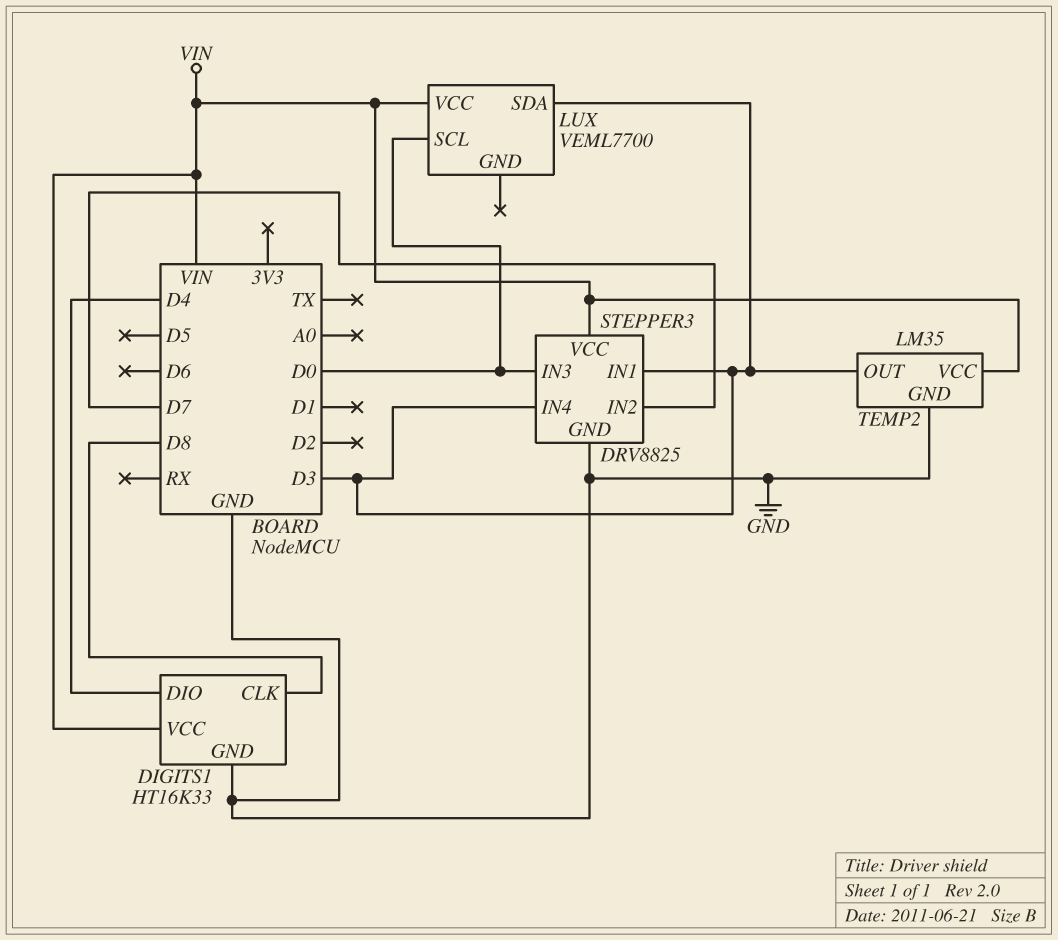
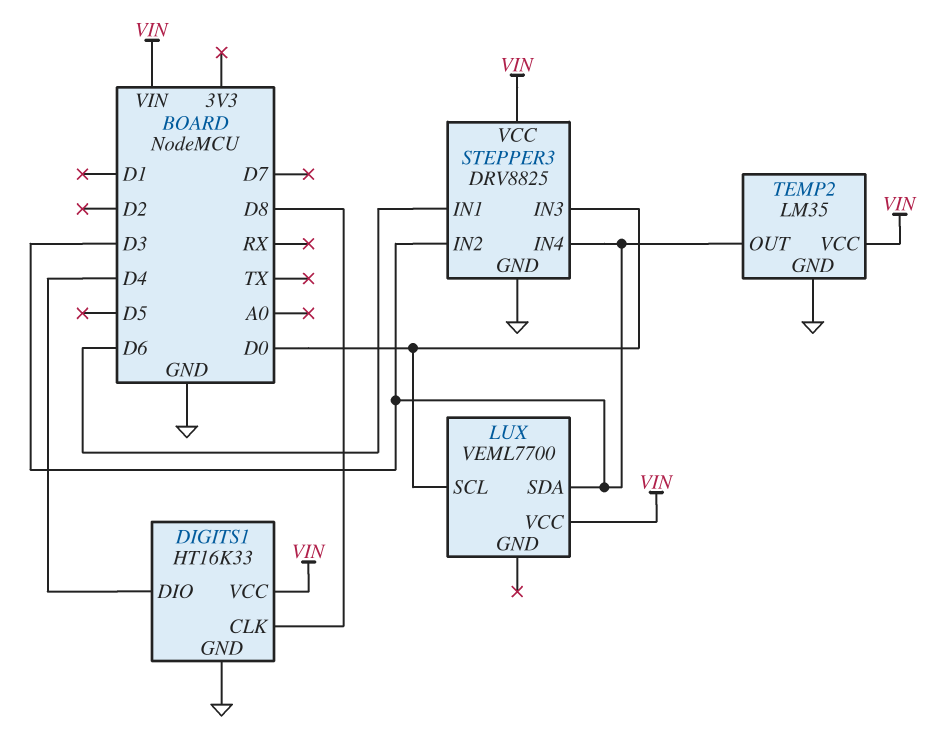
STEPPER3 pin IN1: D3 -> D6
STEPPER3 pin IN2: D7 -> D3

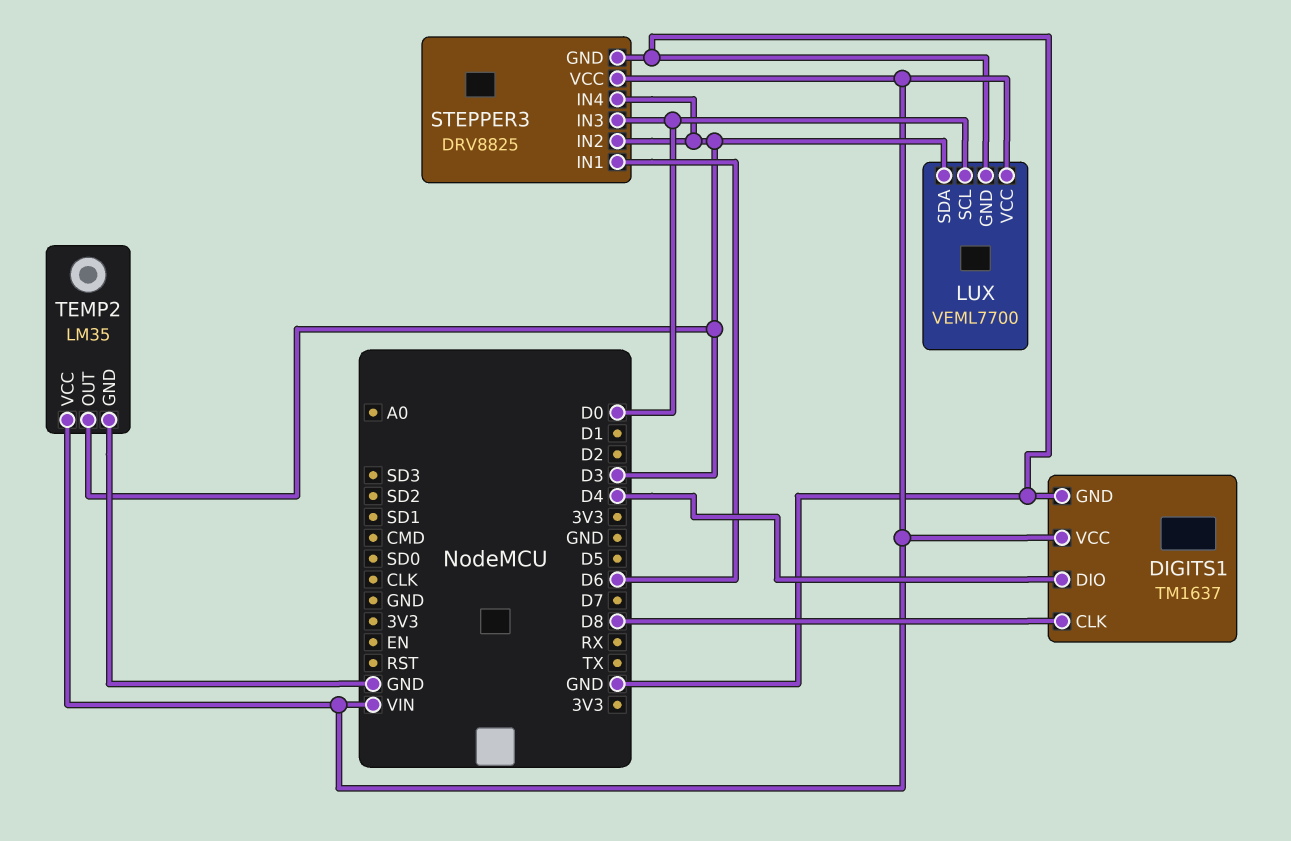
DIGITS1: HT16K33 -> TM1637
LUX pin GND: none -> GND

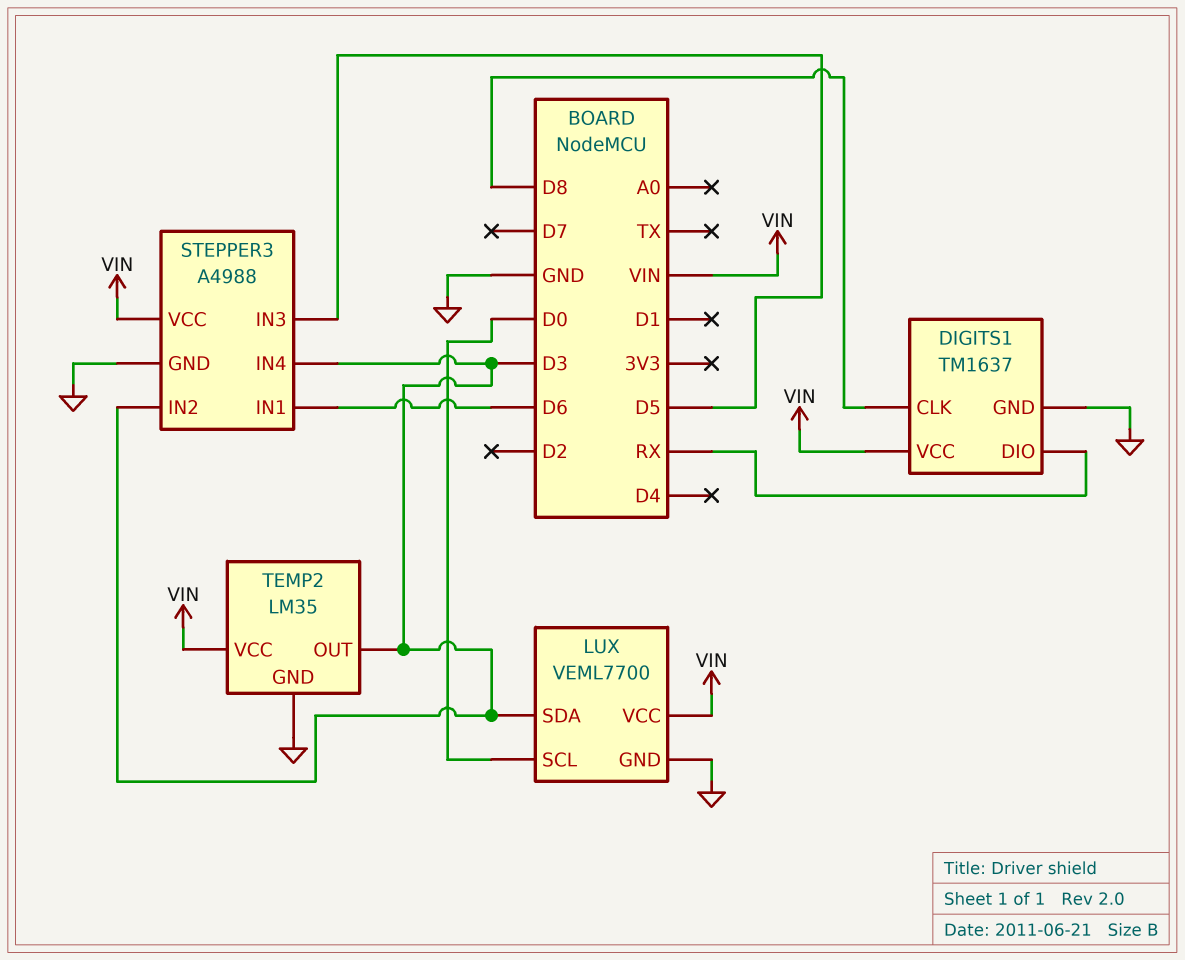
DIGITS1 pin DIO: D4 -> RX
STEPPER3: DRV8825 -> A4988
STEPPER3 pin IN3: D0 -> D5

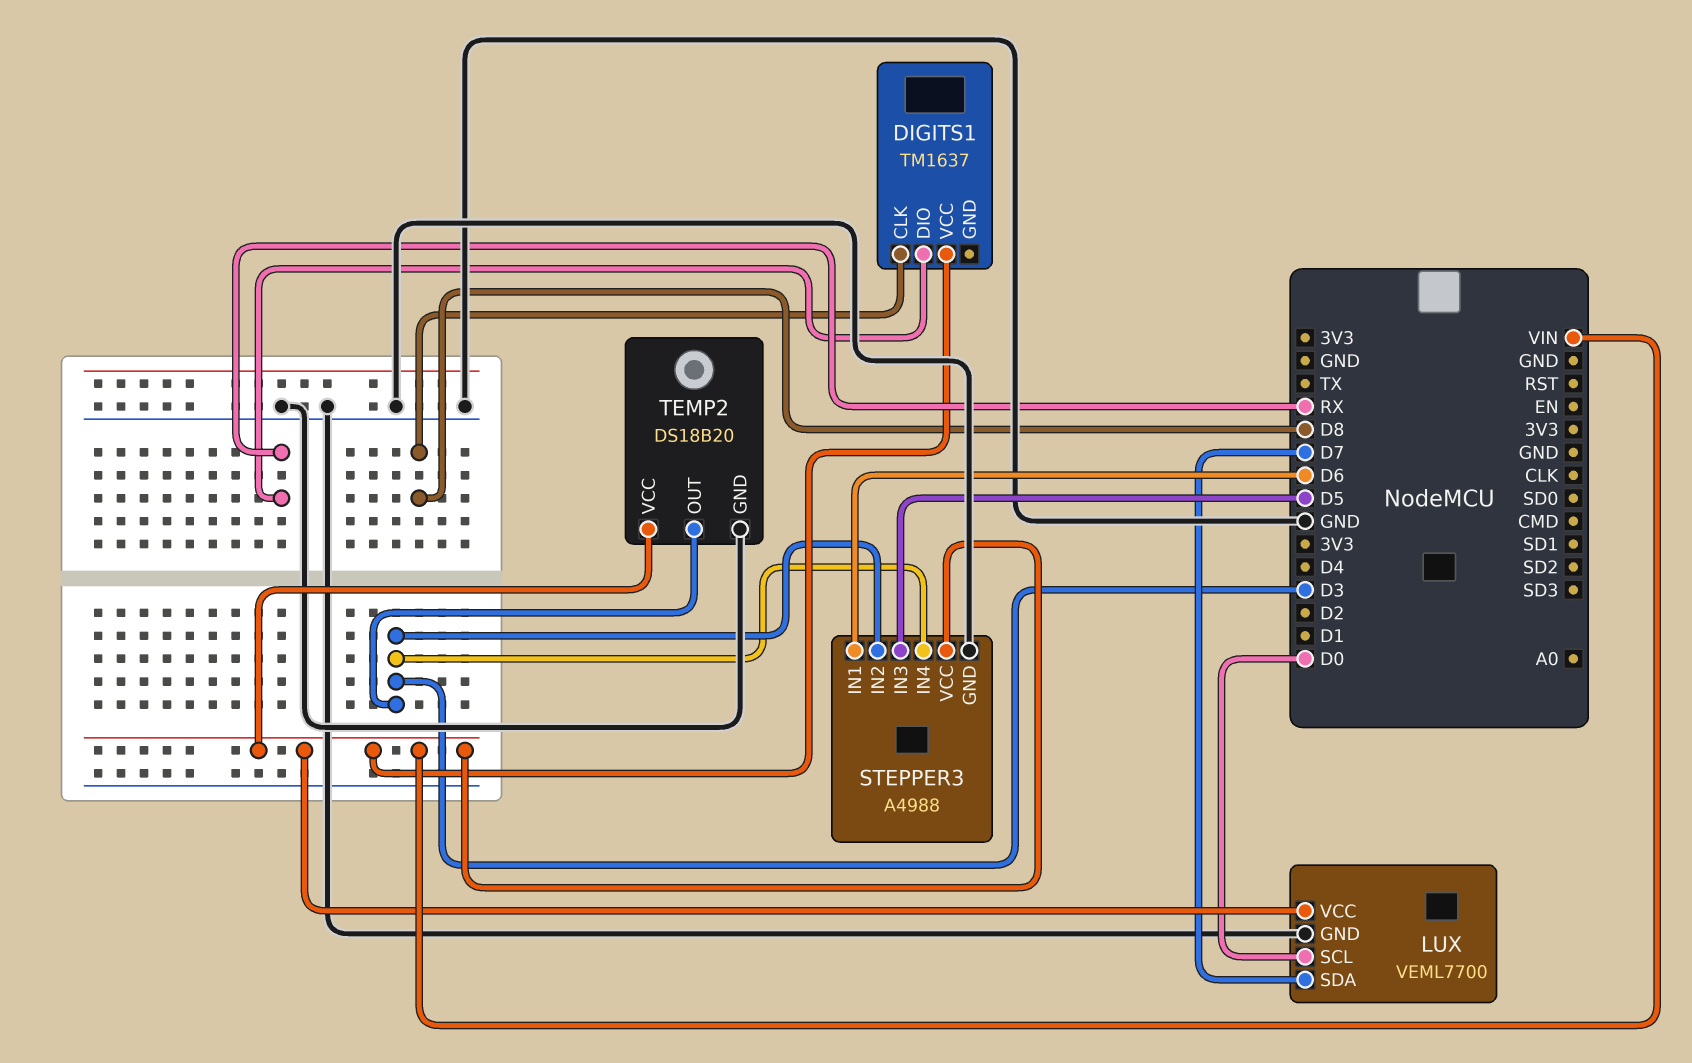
DIGITS1 pin GND: GND -> none
LUX pin SDA: D3 -> D7
TEMP2: LM35 -> DS18B20

